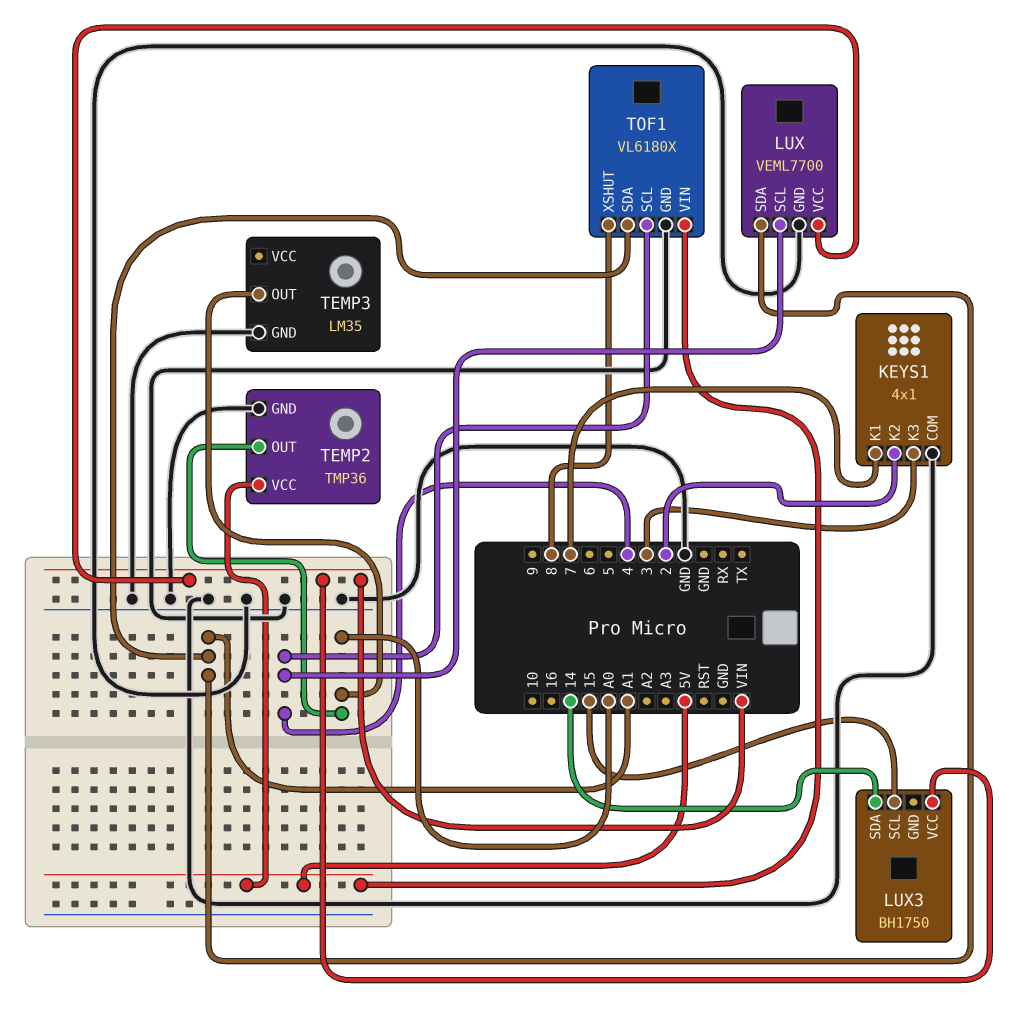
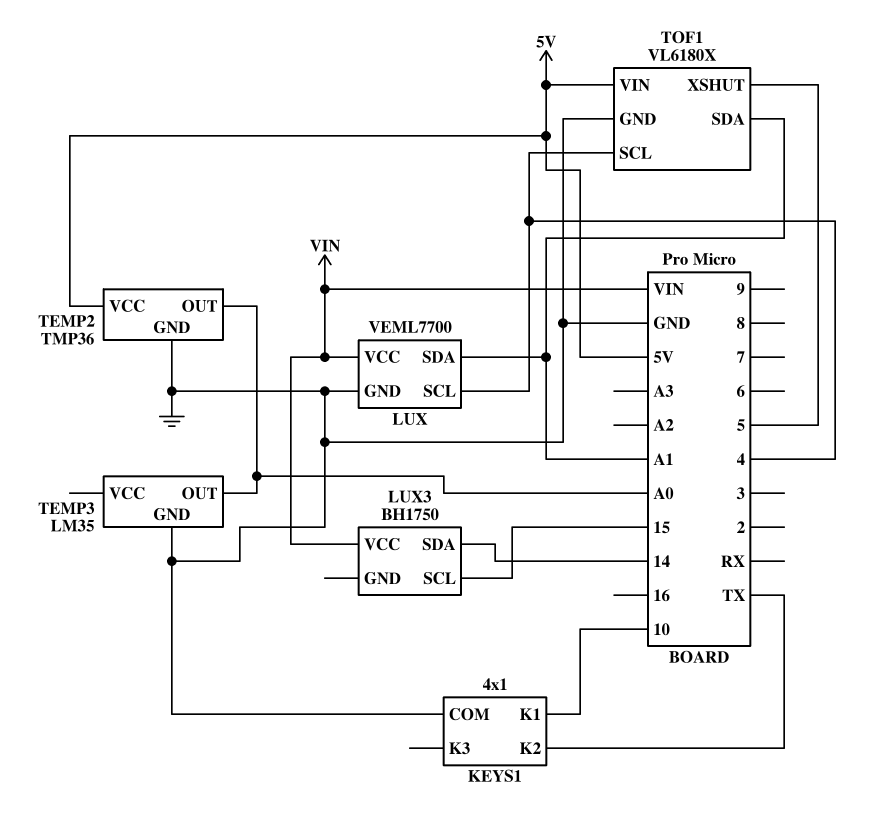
KEYS1 pin K1: 7 -> 10
KEYS1 pin K2: 2 -> TX
KEYS1 pin K3: 3 -> none
TOF1 pin XSHUT: 8 -> 5

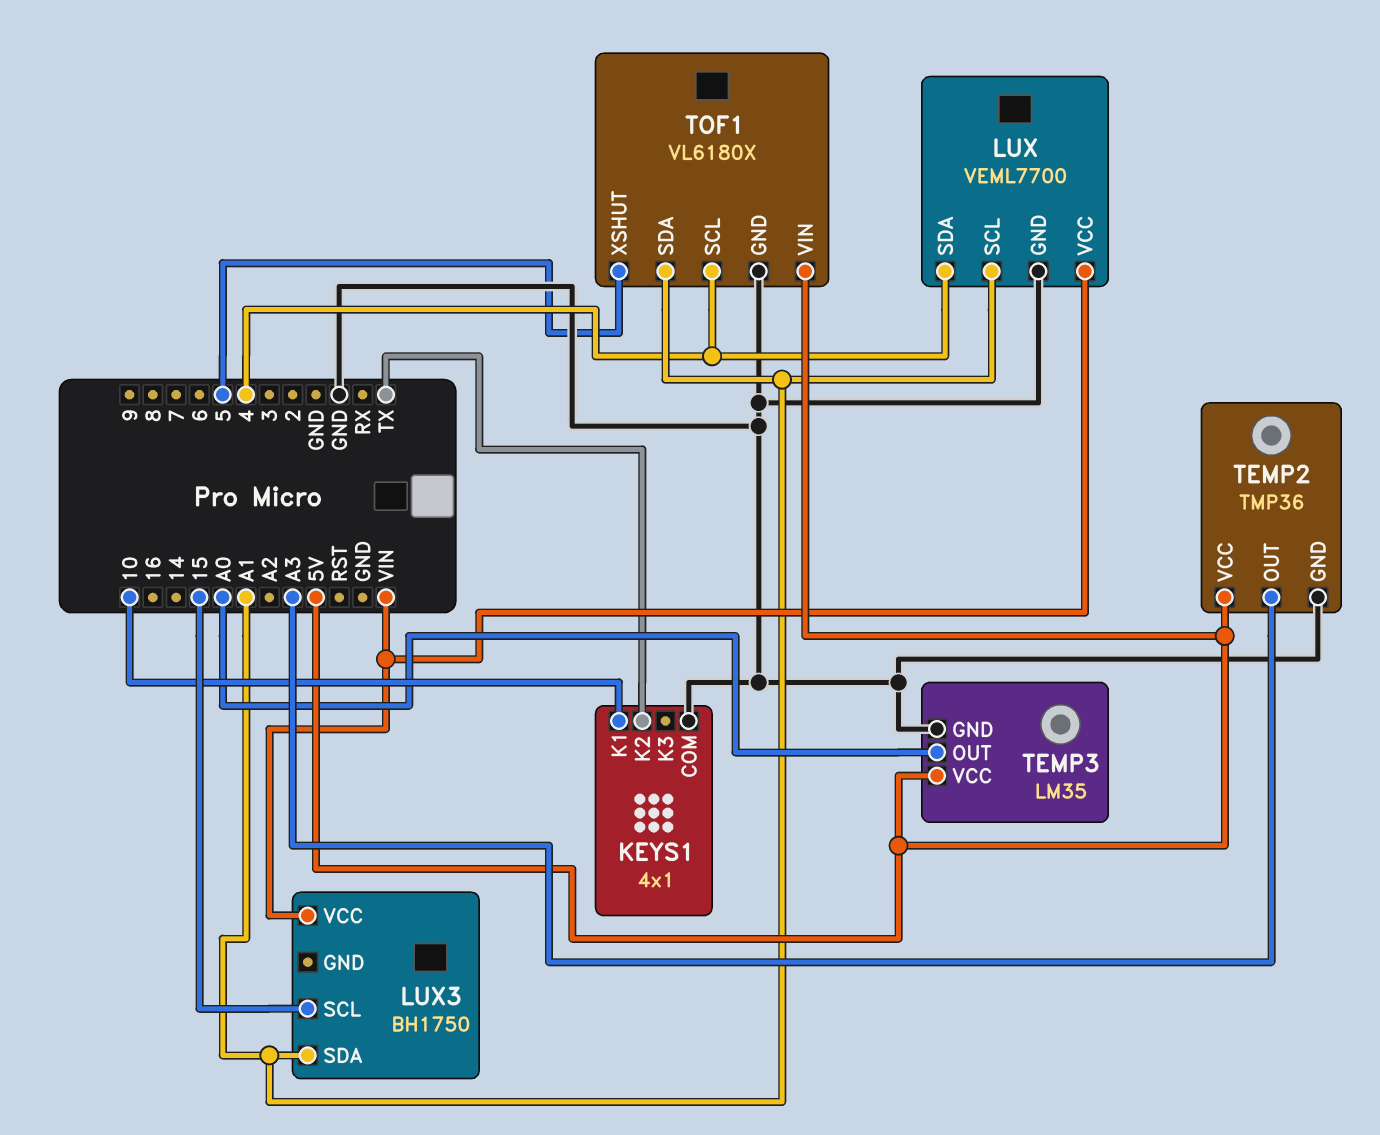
LUX pin SCL: 4 -> A1
LUX pin SDA: A1 -> 4
LUX3 pin SDA: 14 -> A1
TEMP2 pin OUT: A0 -> A3
TEMP3 pin VCC: none -> 5V

